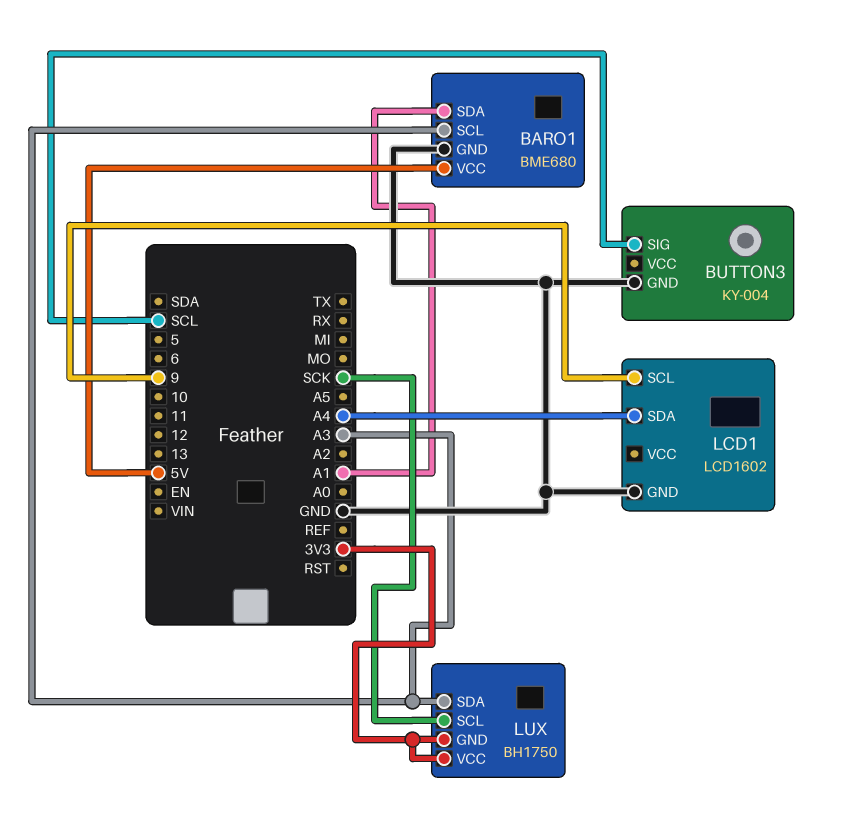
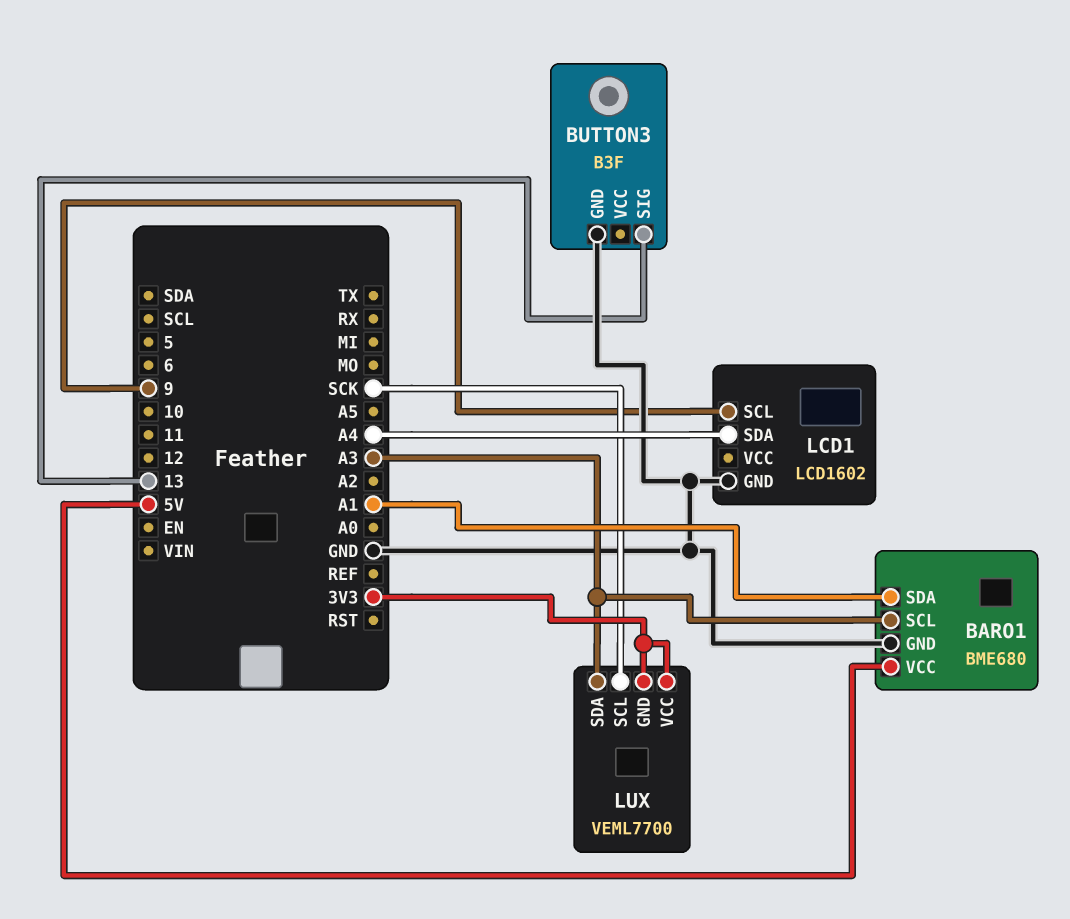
BUTTON3: KY-004 -> B3F
BUTTON3 pin SIG: SCL -> 13
LUX: BH1750 -> VEML7700

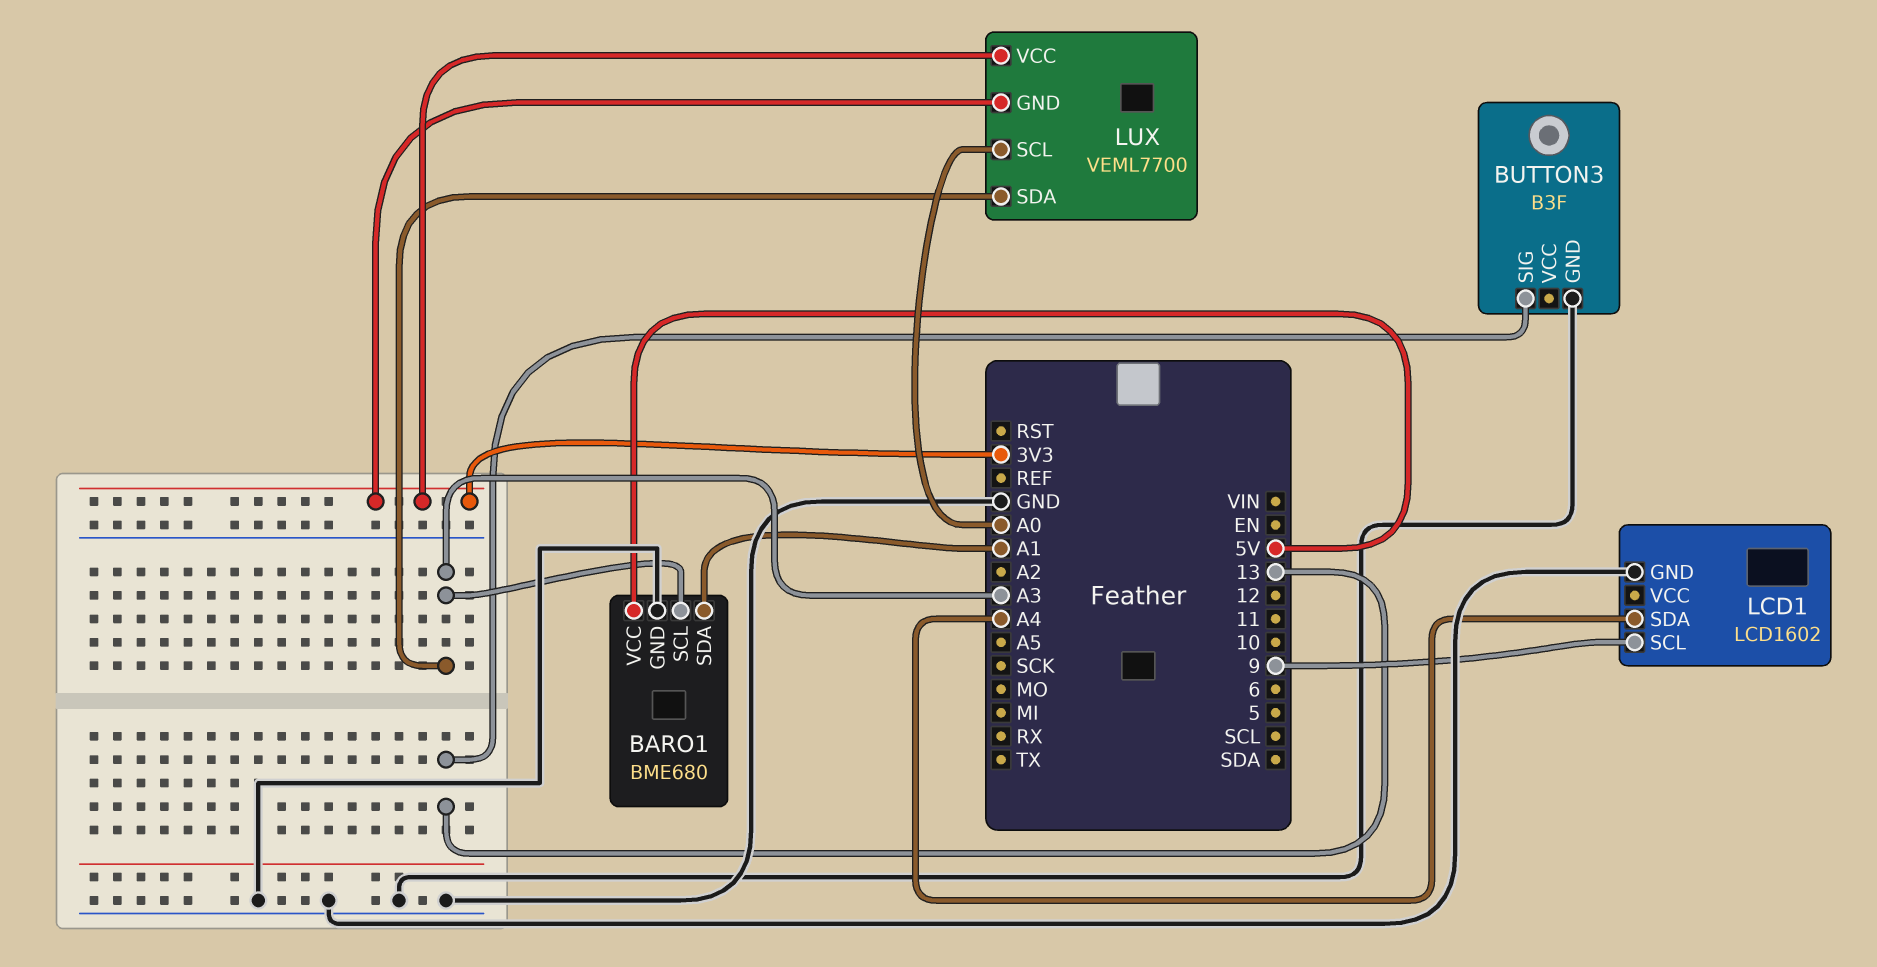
LUX pin SCL: SCK -> A0

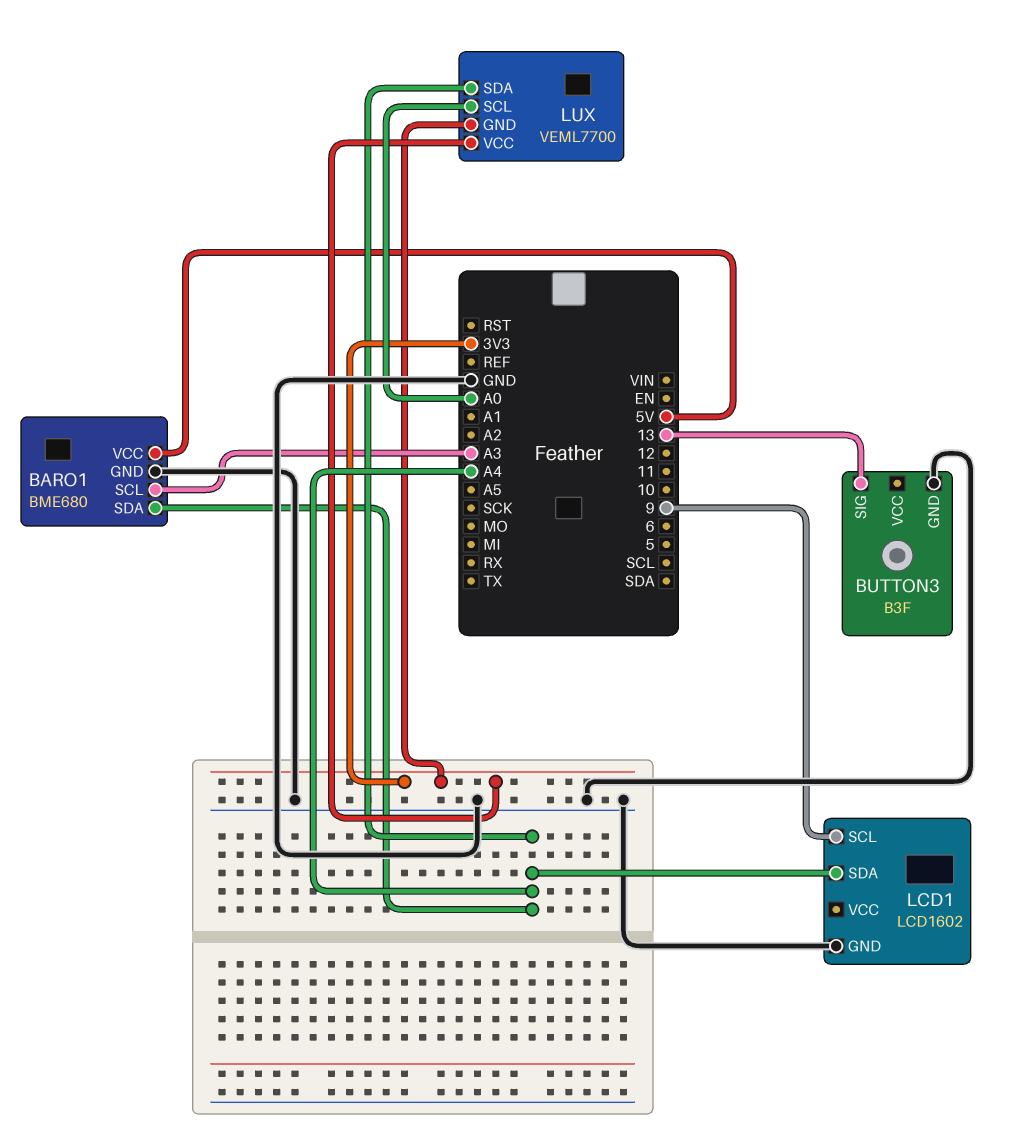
BARO1 pin SDA: A1 -> A4
LUX pin SDA: A3 -> A4

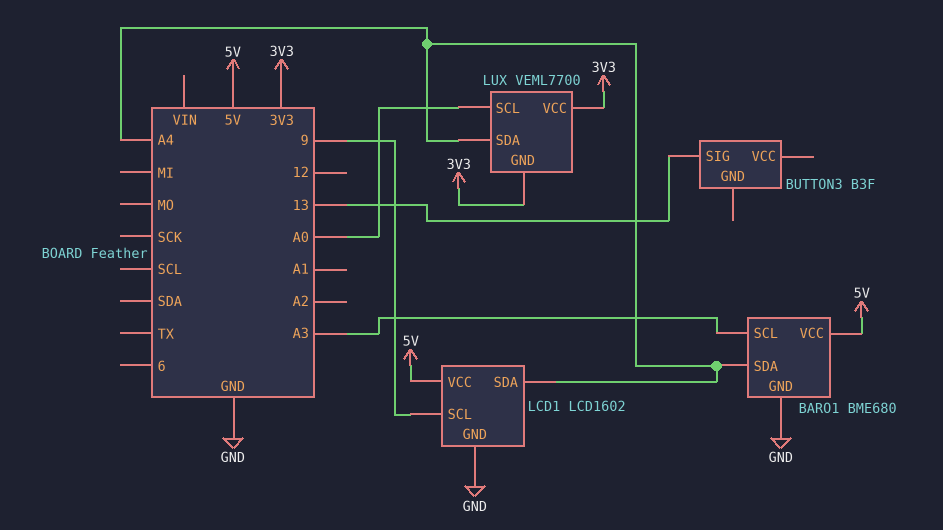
BUTTON3 pin GND: GND -> none
LCD1 pin VCC: none -> 5V

